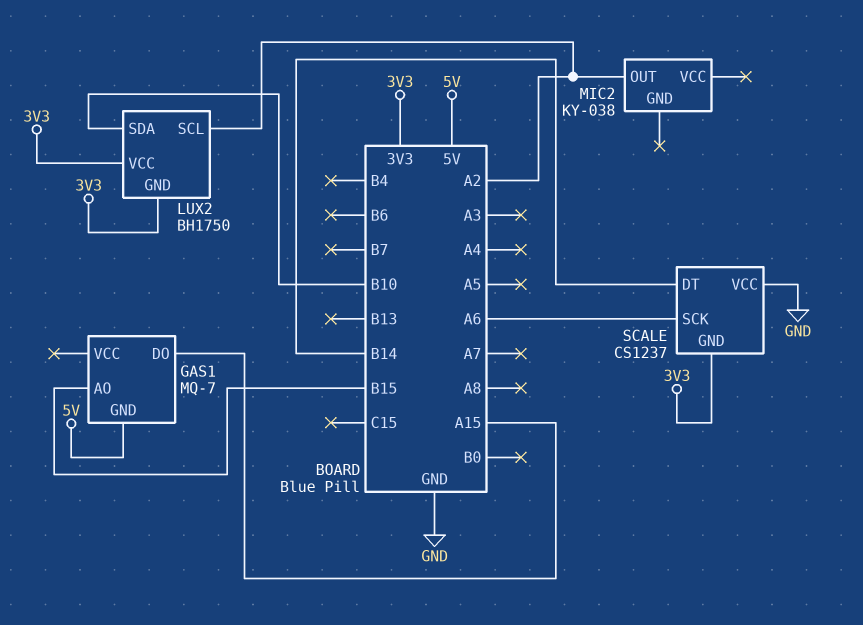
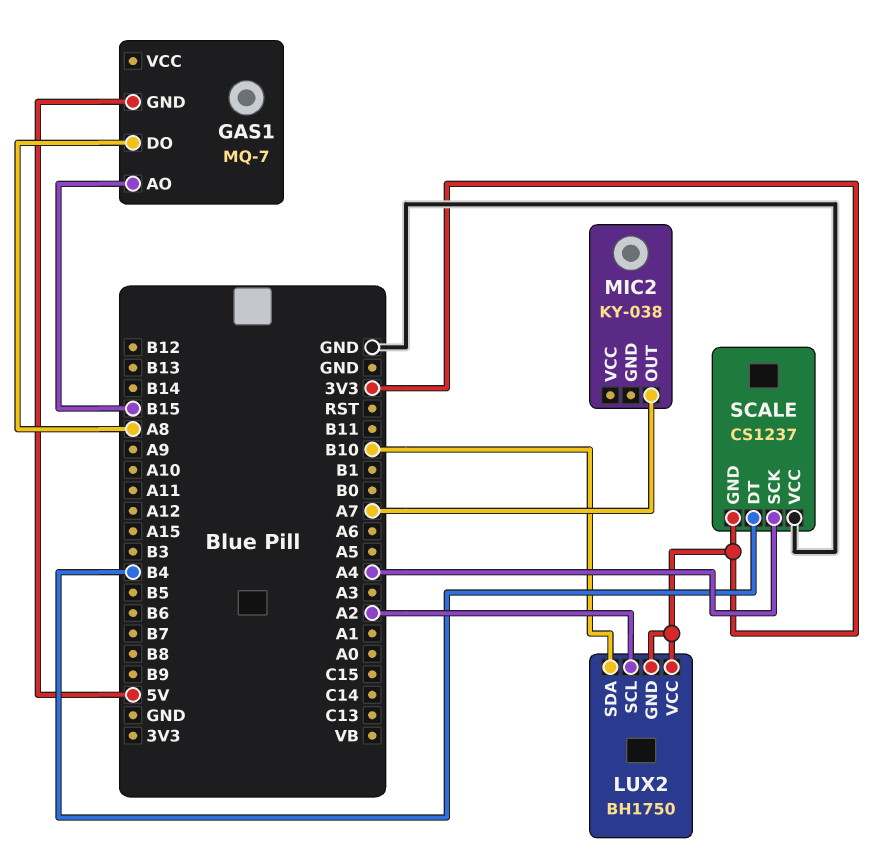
GAS1 pin DO: A15 -> A8
MIC2 pin OUT: A2 -> A7
SCALE pin DT: B14 -> B4
SCALE pin SCK: A6 -> A4

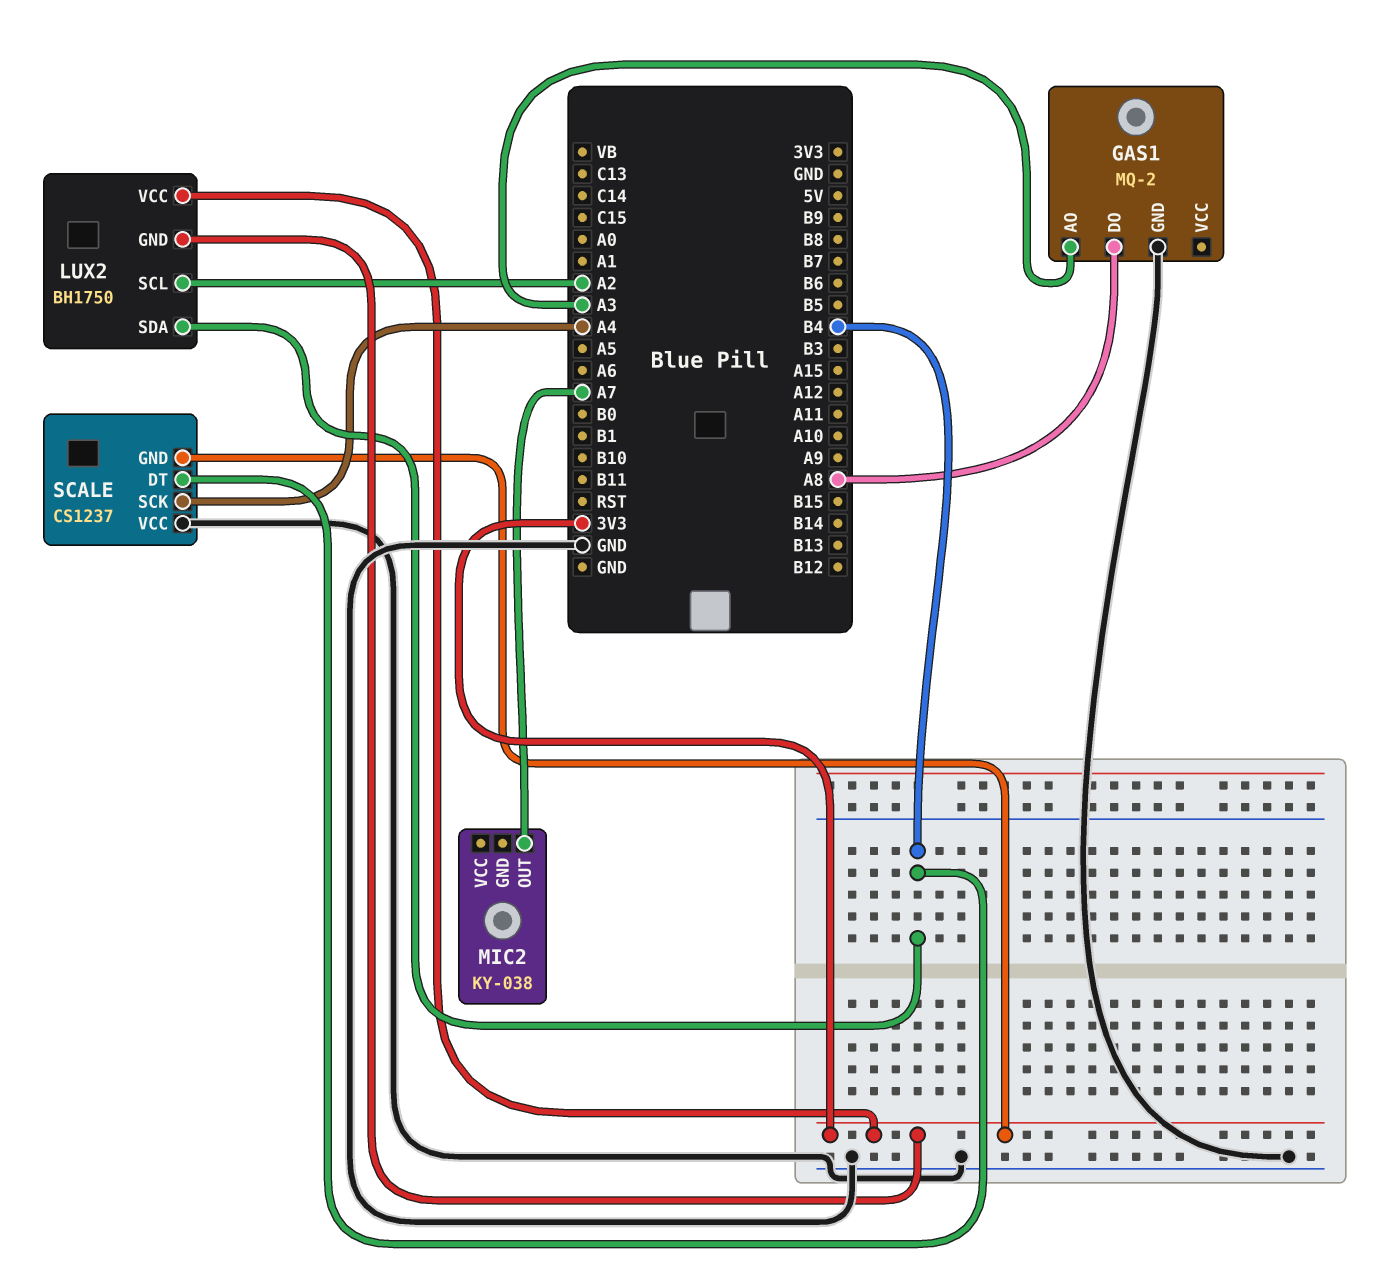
GAS1: MQ-7 -> MQ-2
GAS1 pin AO: B15 -> A3
GAS1 pin GND: 5V -> GND
LUX2 pin SDA: B10 -> B4

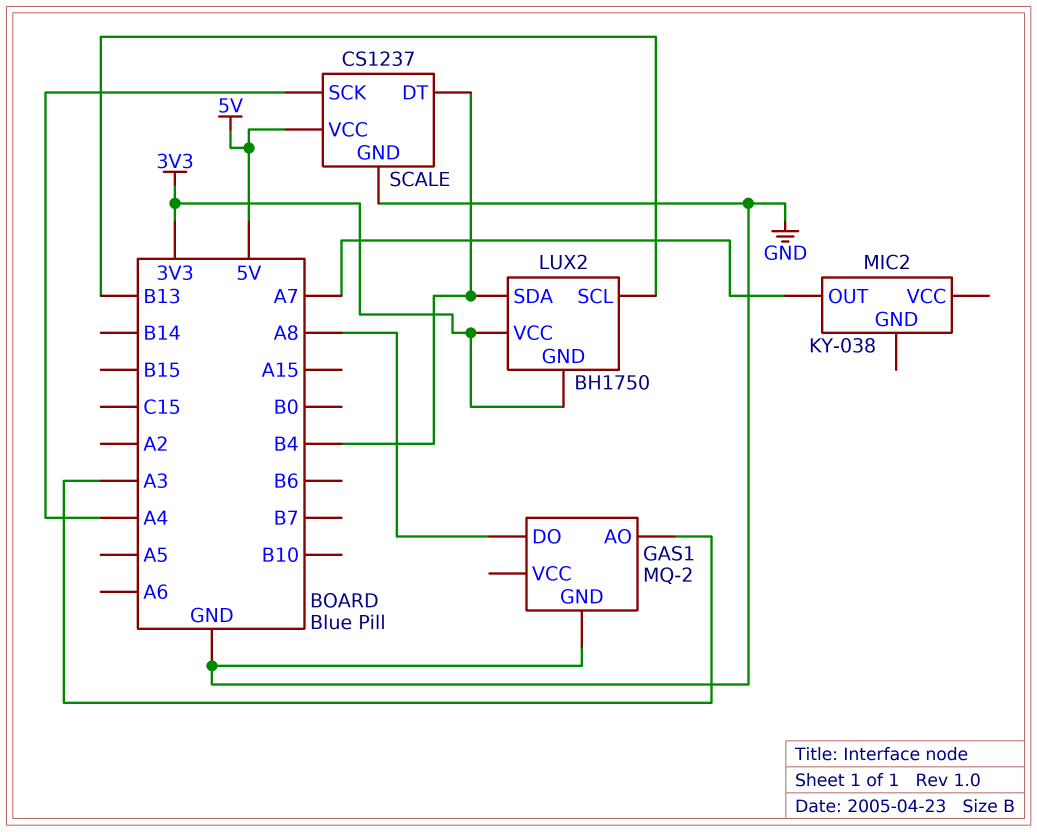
LUX2 pin SCL: A2 -> B13
SCALE pin GND: 3V3 -> GND
SCALE pin VCC: GND -> 5V

